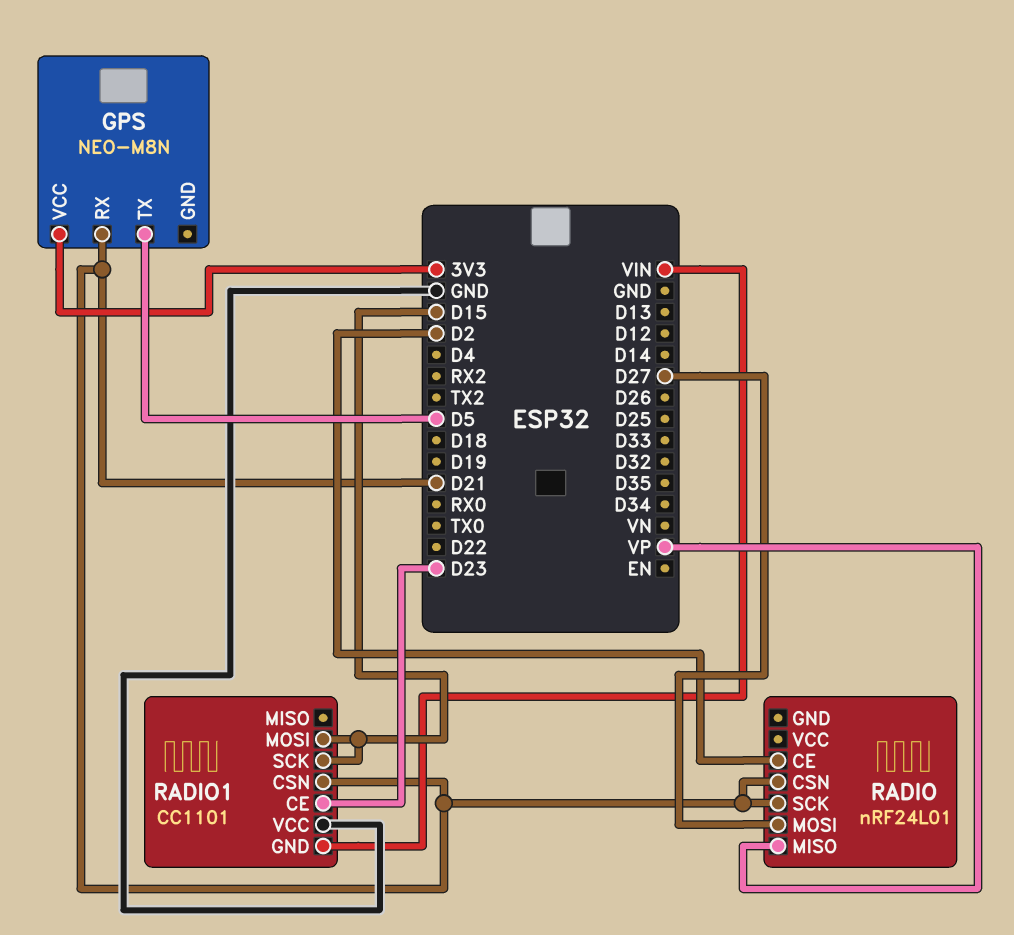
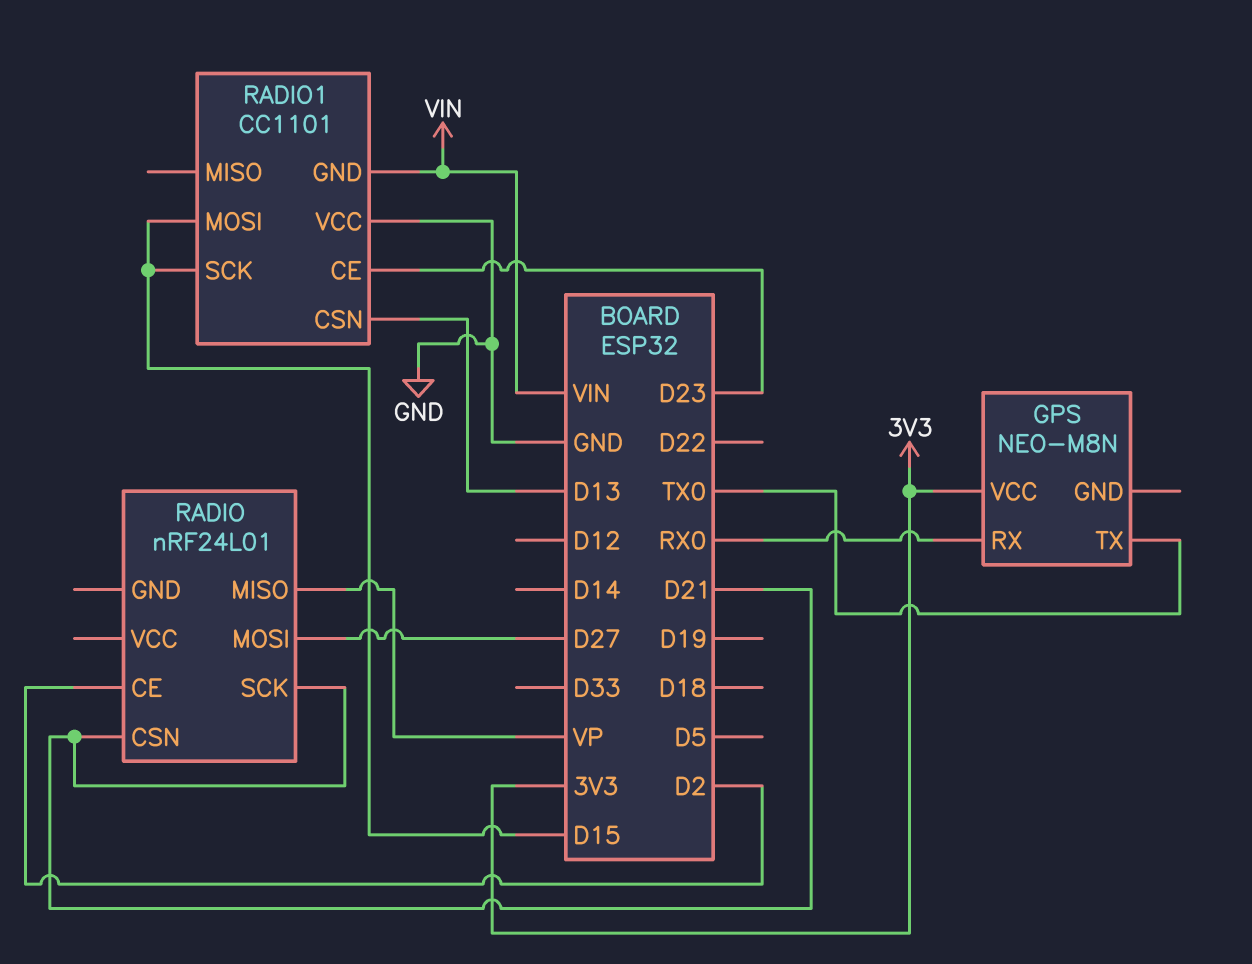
GPS pin RX: D21 -> RX0
GPS pin TX: D5 -> TX0
RADIO1 pin CSN: D21 -> D13

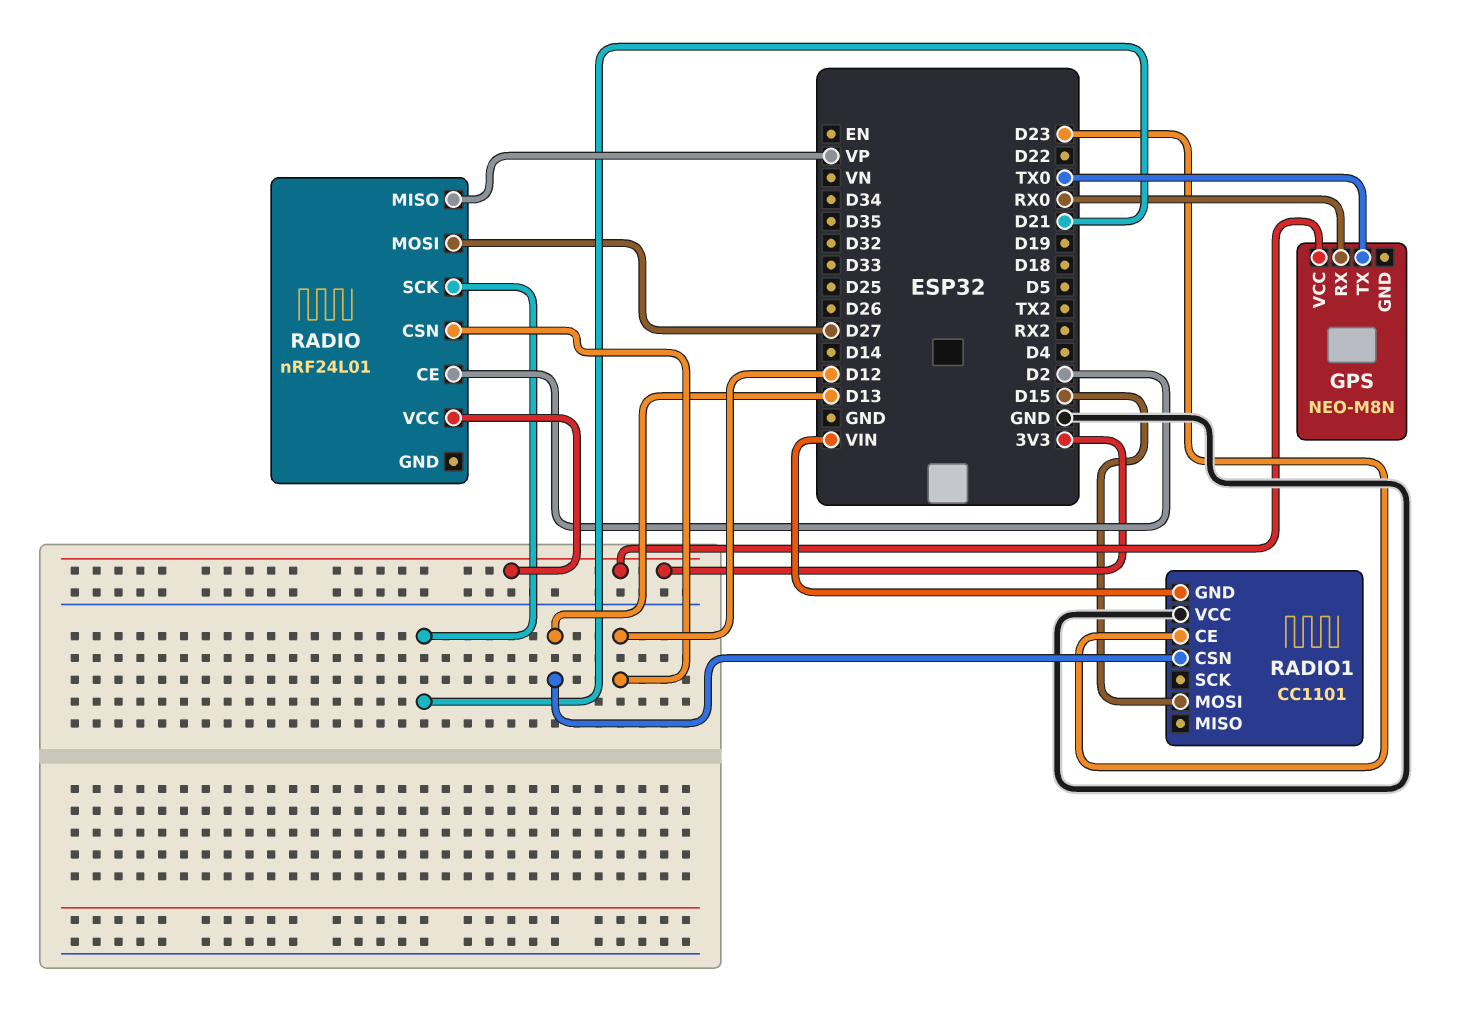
RADIO pin CSN: D21 -> D12
RADIO pin VCC: none -> 3V3
RADIO1 pin SCK: D15 -> none

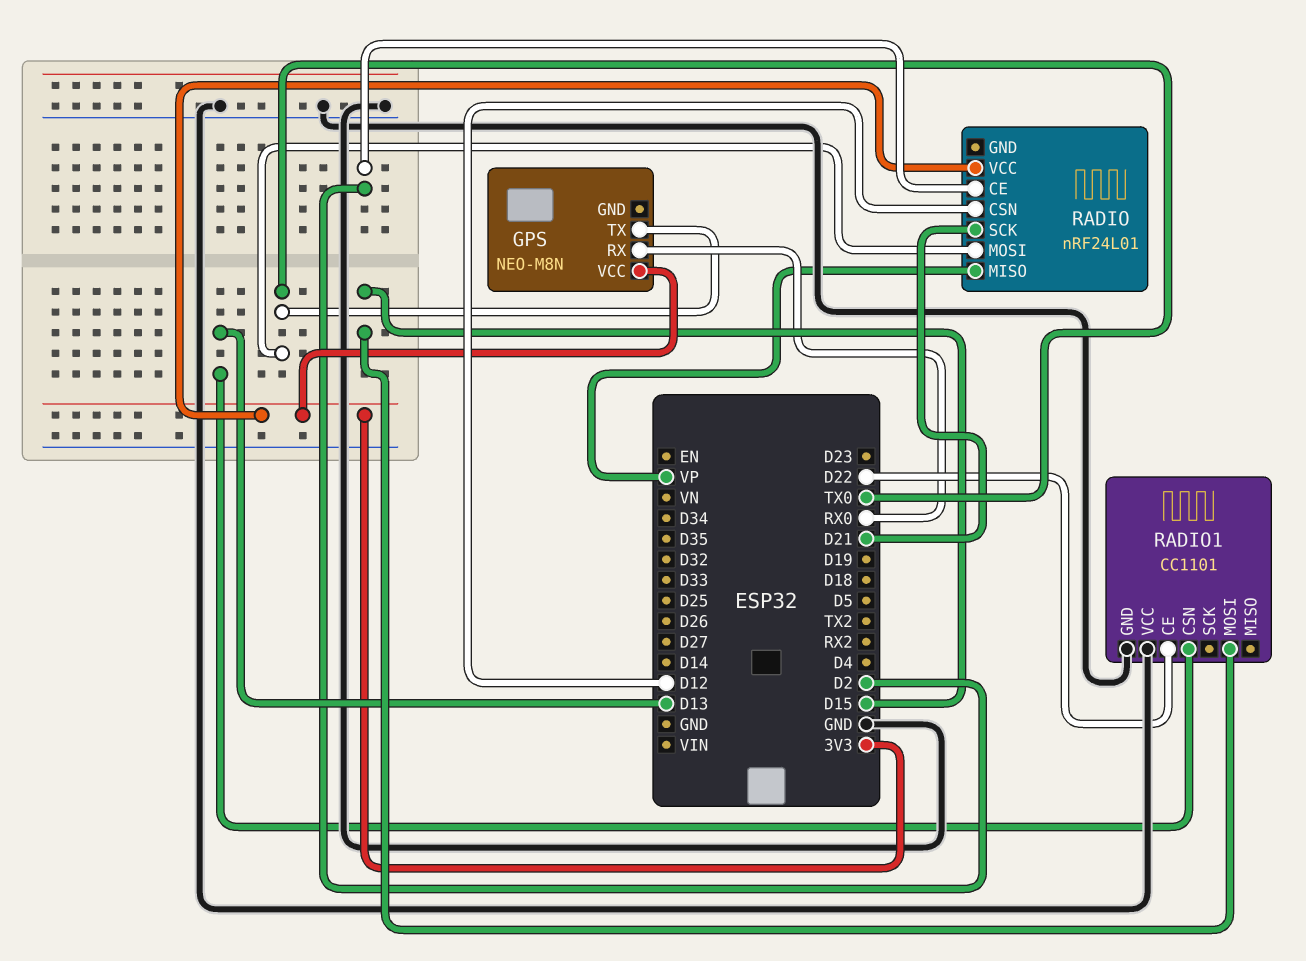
RADIO pin MOSI: D27 -> TX0
RADIO1 pin CE: D23 -> D22
RADIO1 pin GND: VIN -> GND

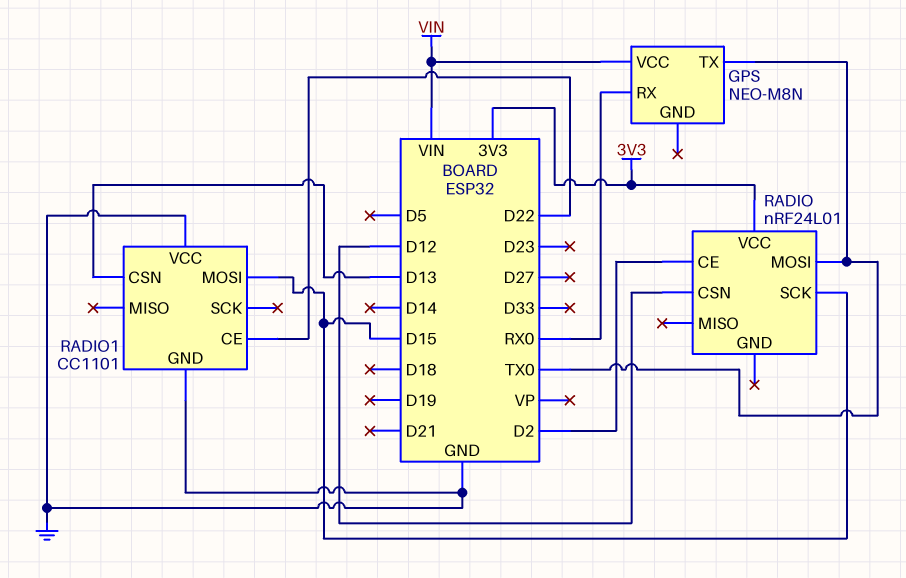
GPS pin VCC: 3V3 -> VIN
RADIO pin MISO: VP -> none
RADIO pin SCK: D21 -> D15

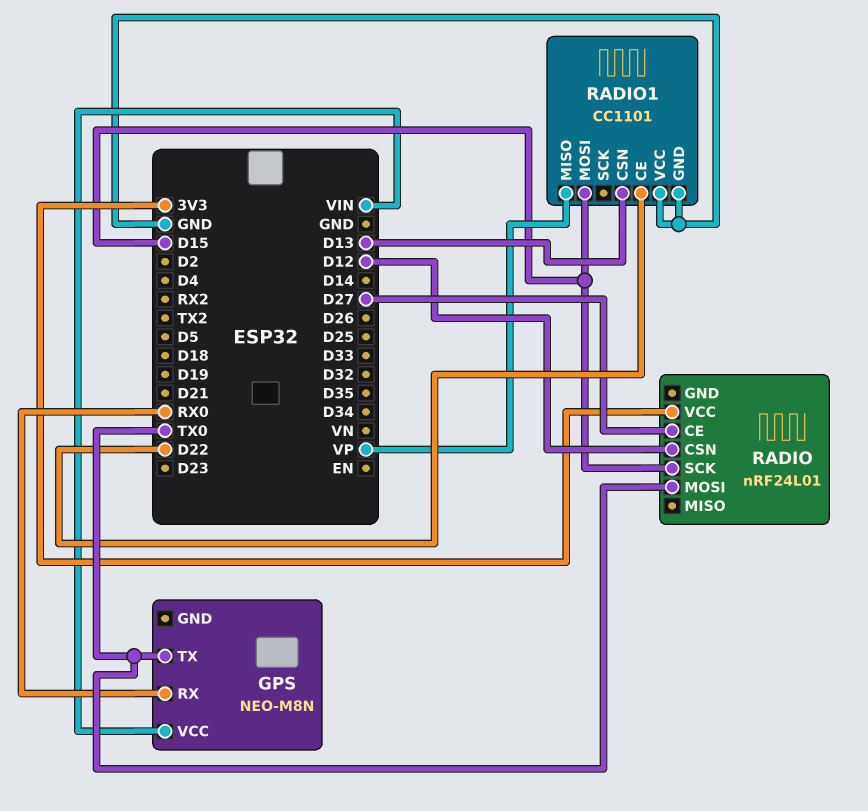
RADIO pin CE: D2 -> D27
RADIO1 pin MISO: none -> VP

